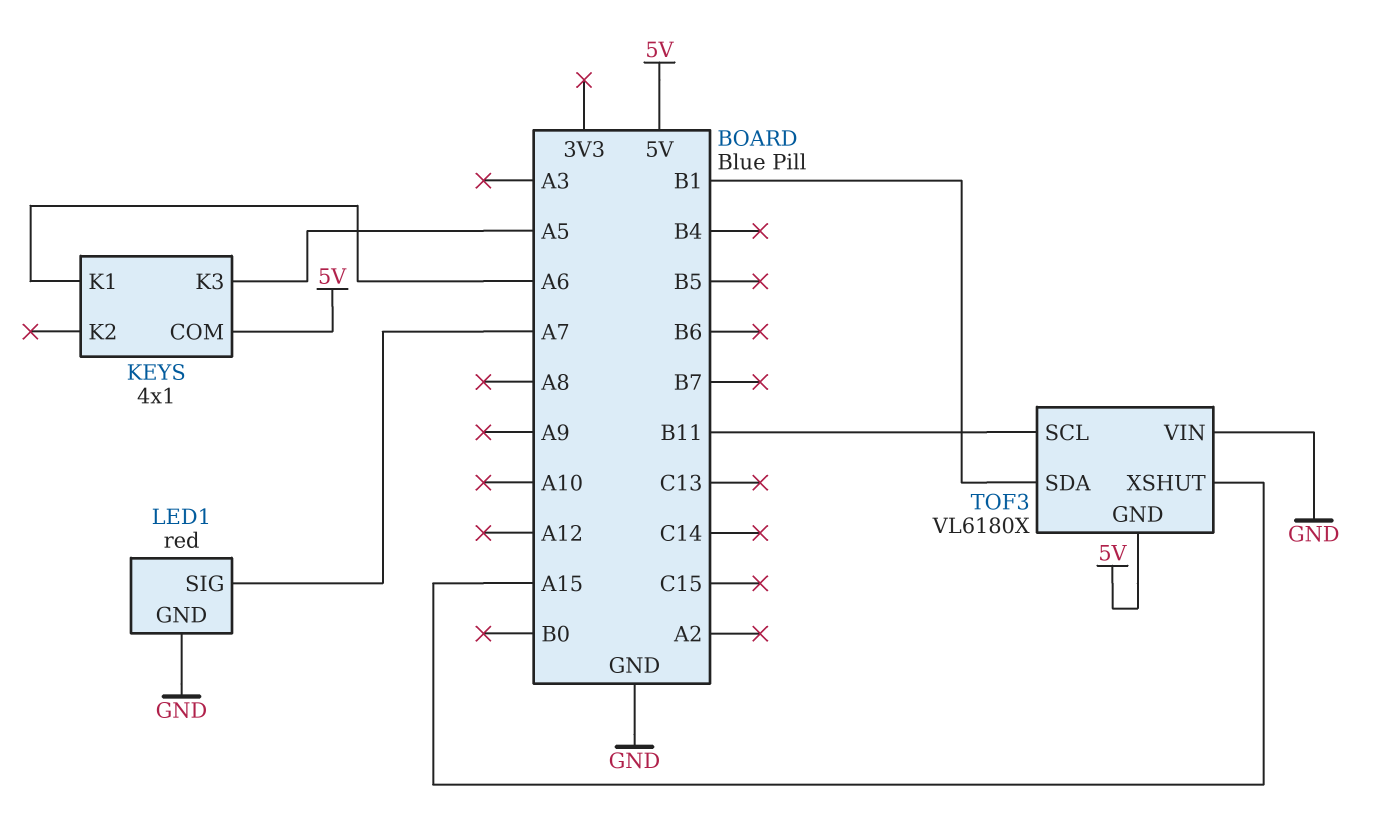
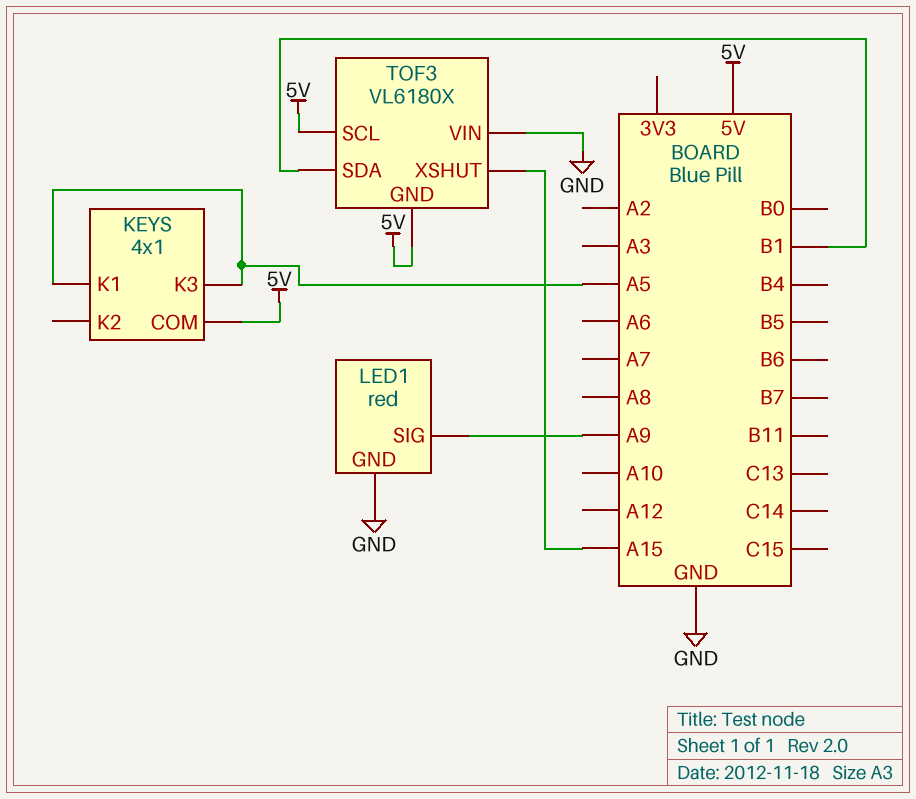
KEYS pin K1: A6 -> A5
LED1 pin SIG: A7 -> A9
TOF3 pin SCL: B11 -> 5V

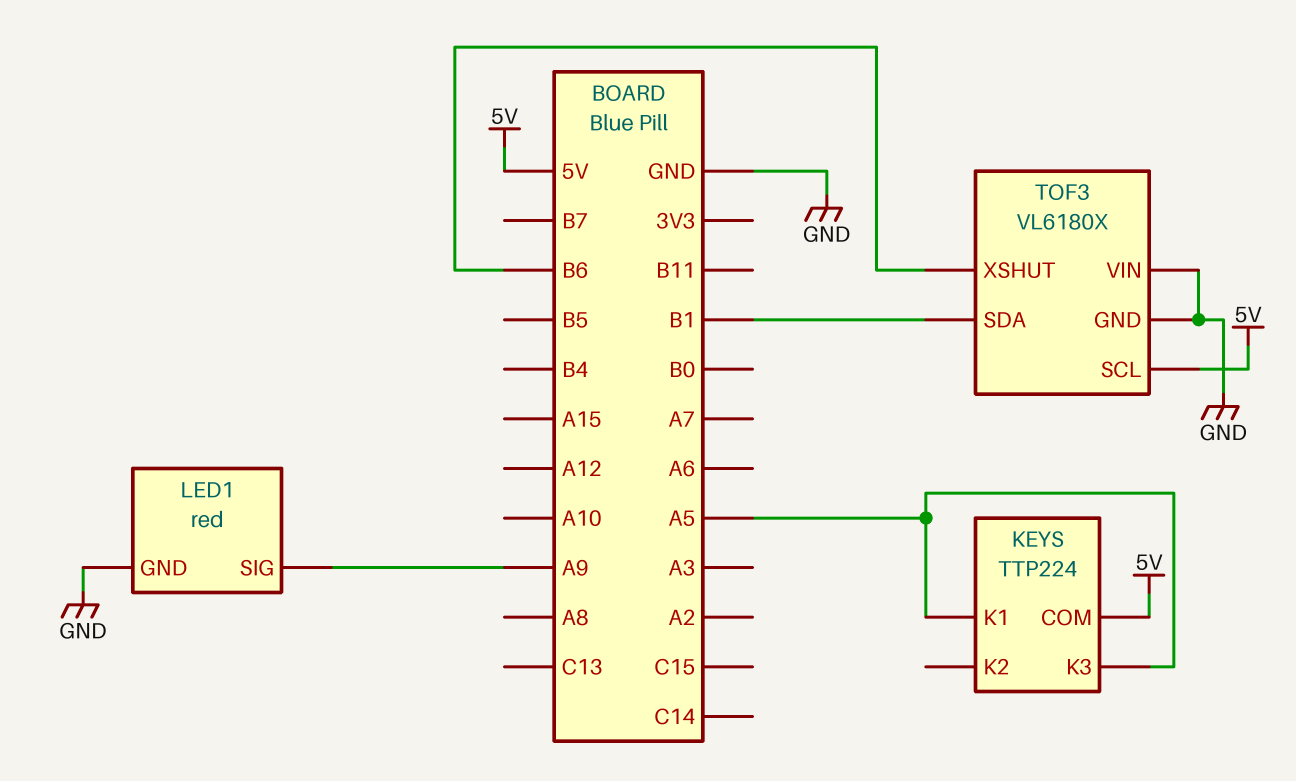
KEYS: 4x1 -> TTP224
TOF3 pin GND: 5V -> GND
TOF3 pin XSHUT: A15 -> B6

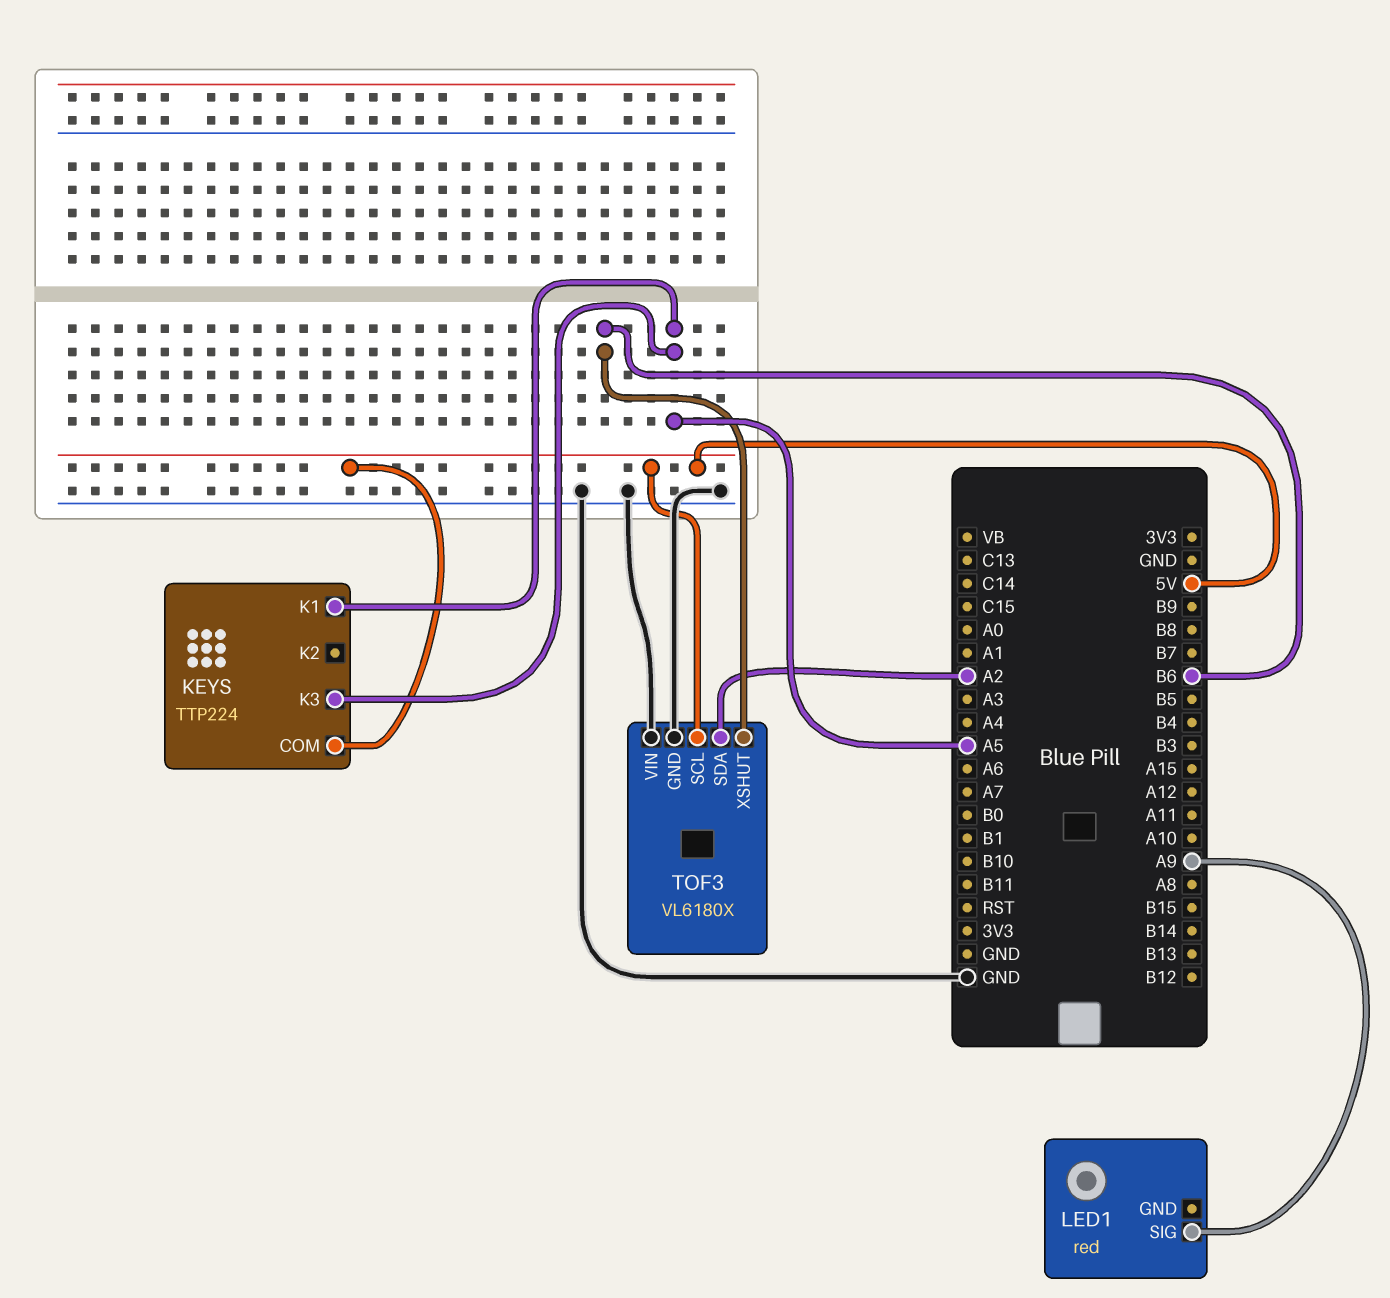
LED1 pin GND: GND -> none
TOF3 pin SDA: B1 -> A2

